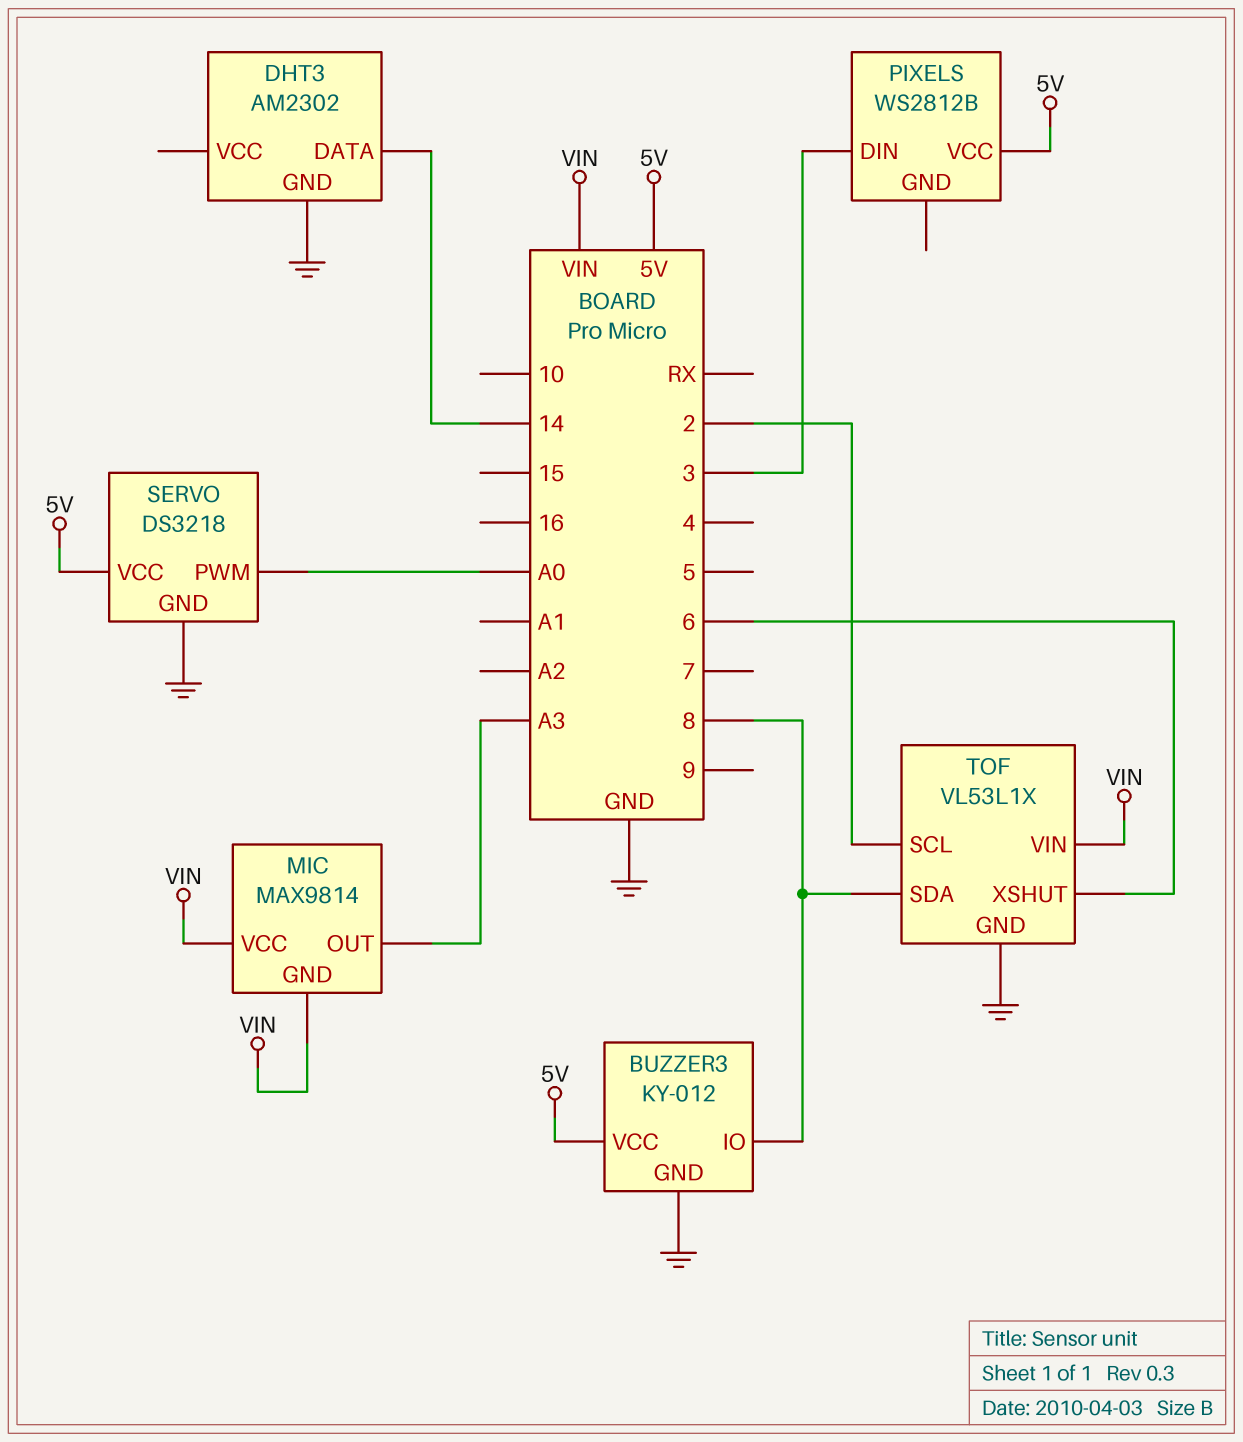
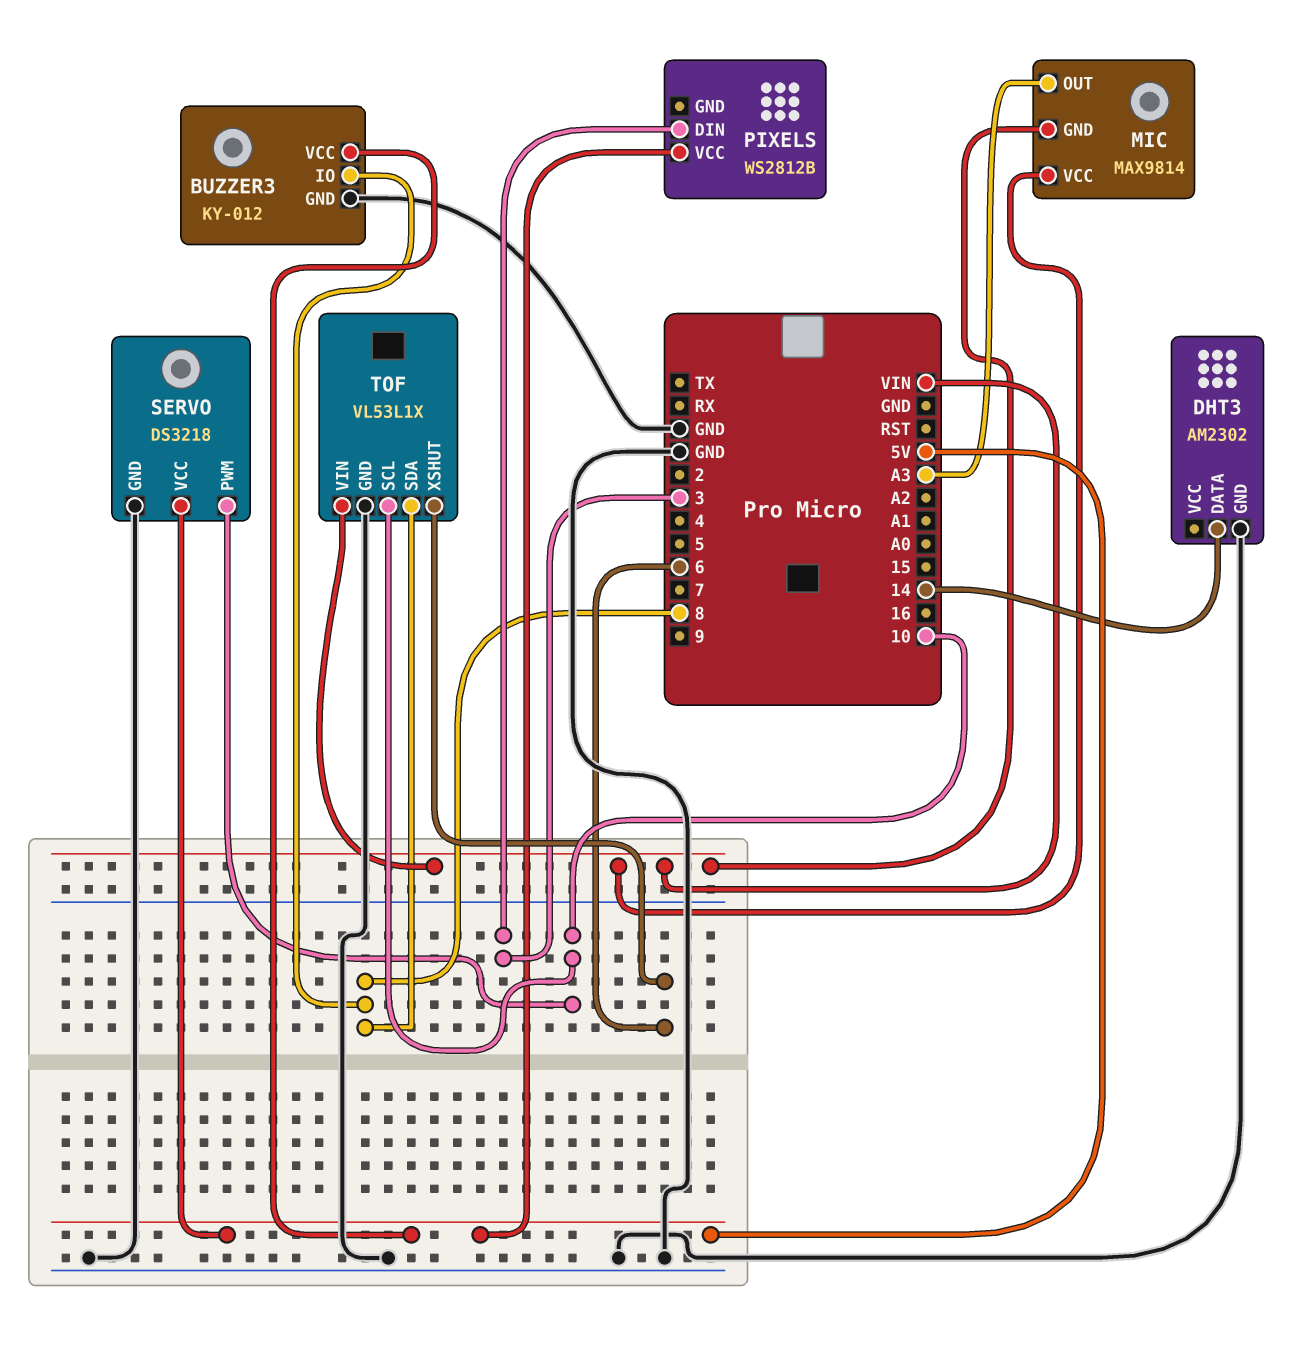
SERVO pin PWM: A0 -> 10
TOF pin SCL: 2 -> 10

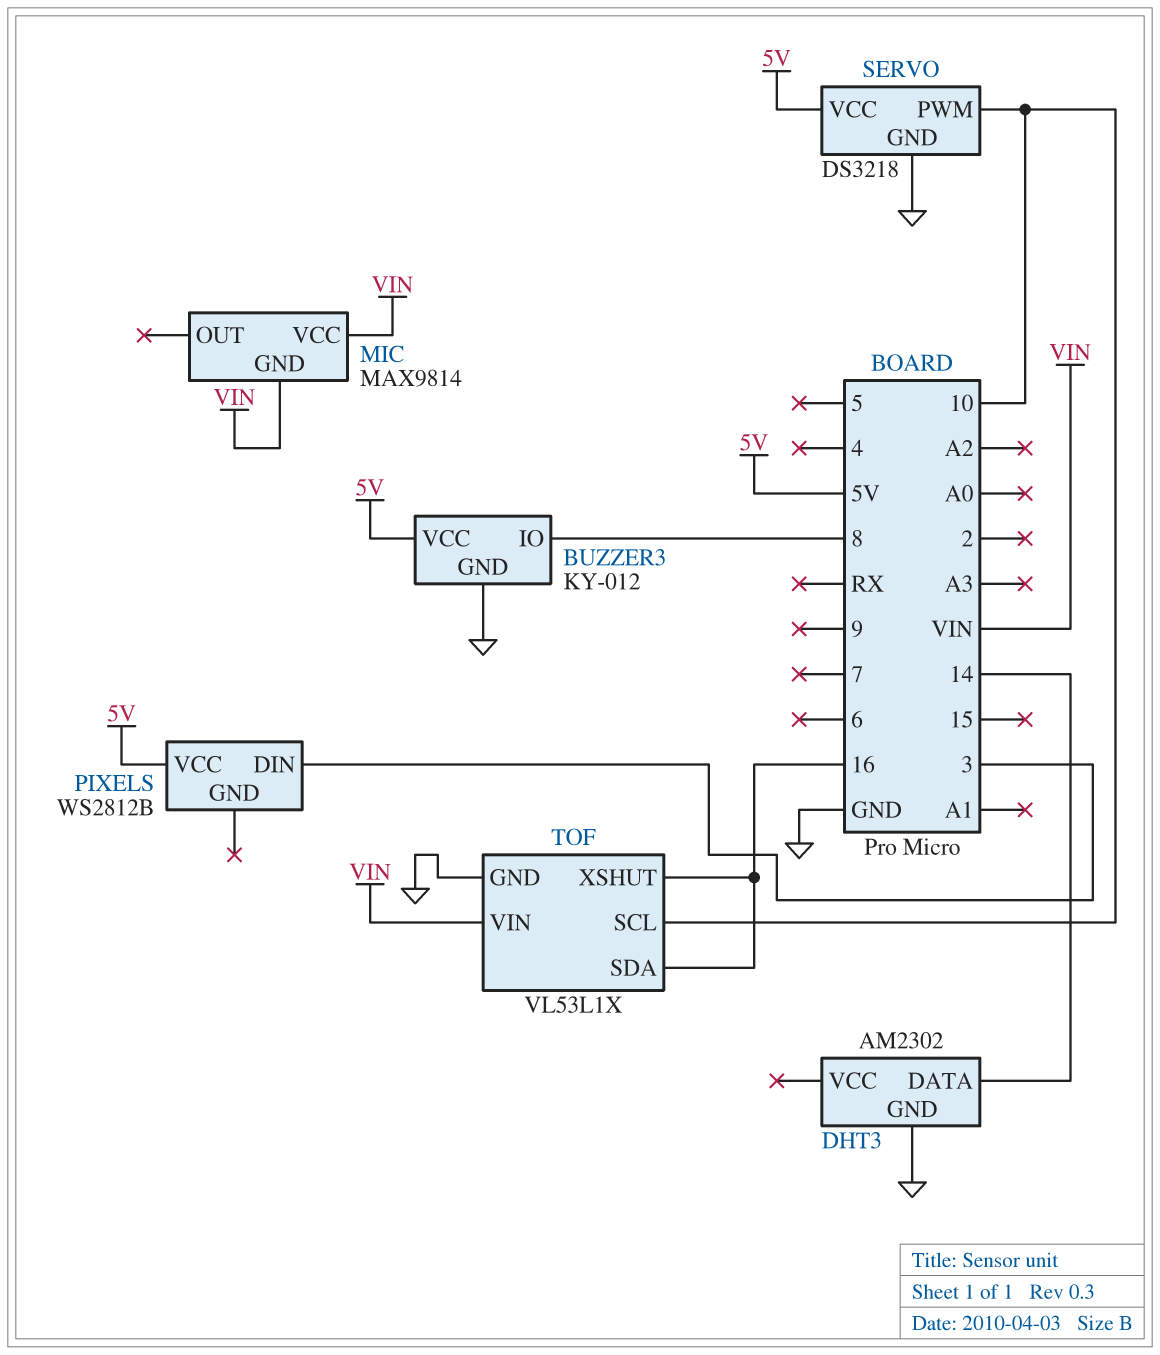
MIC pin OUT: A3 -> none
TOF pin SDA: 8 -> 16
TOF pin XSHUT: 6 -> 16

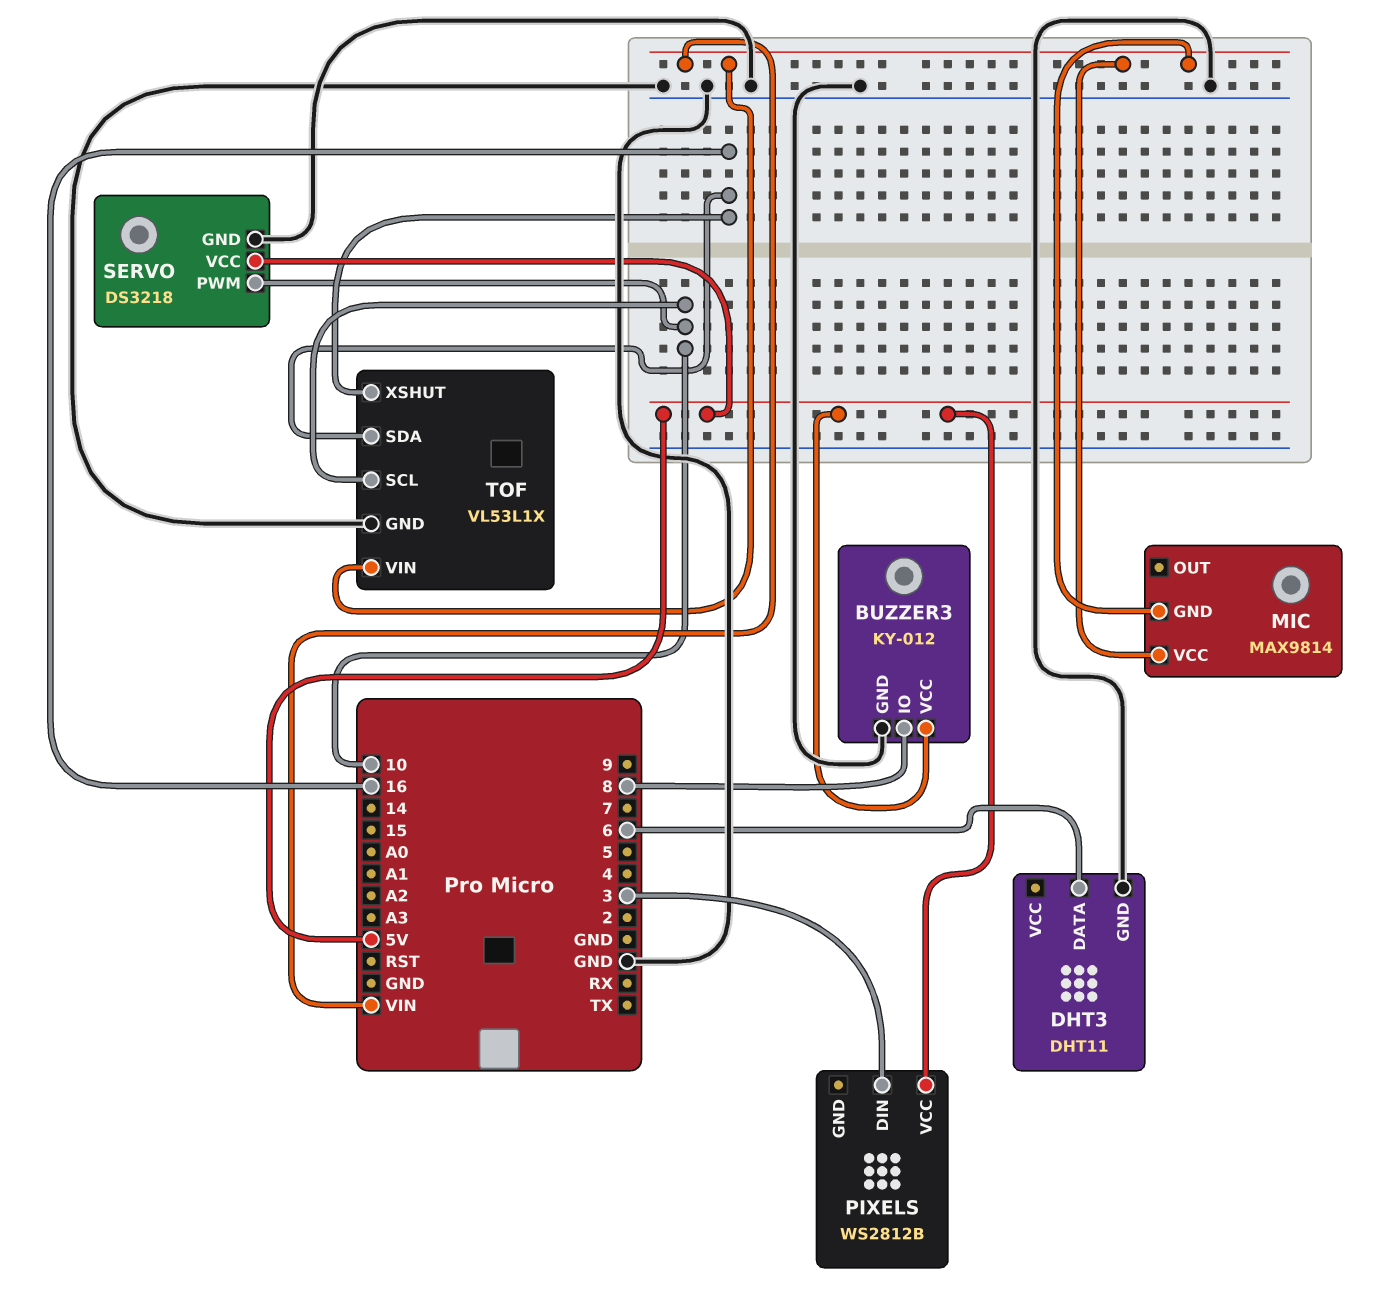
DHT3: AM2302 -> DHT11
DHT3 pin DATA: 14 -> 6

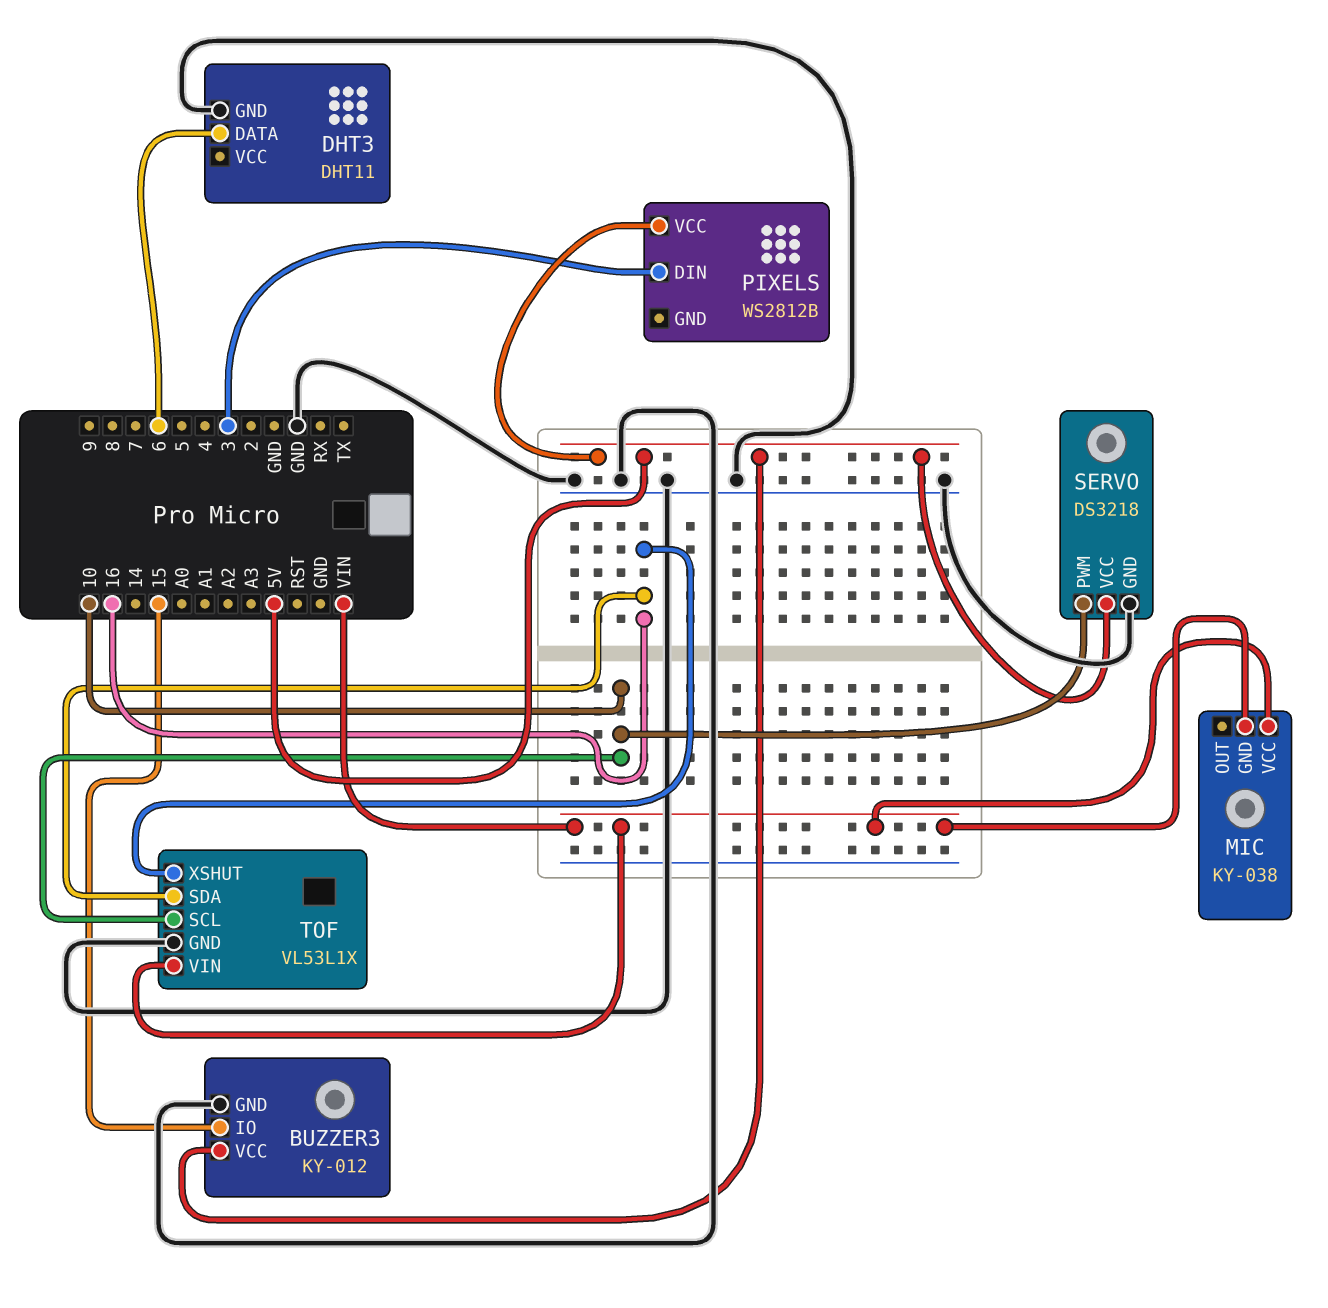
BUZZER3 pin IO: 8 -> 15
MIC: MAX9814 -> KY-038

